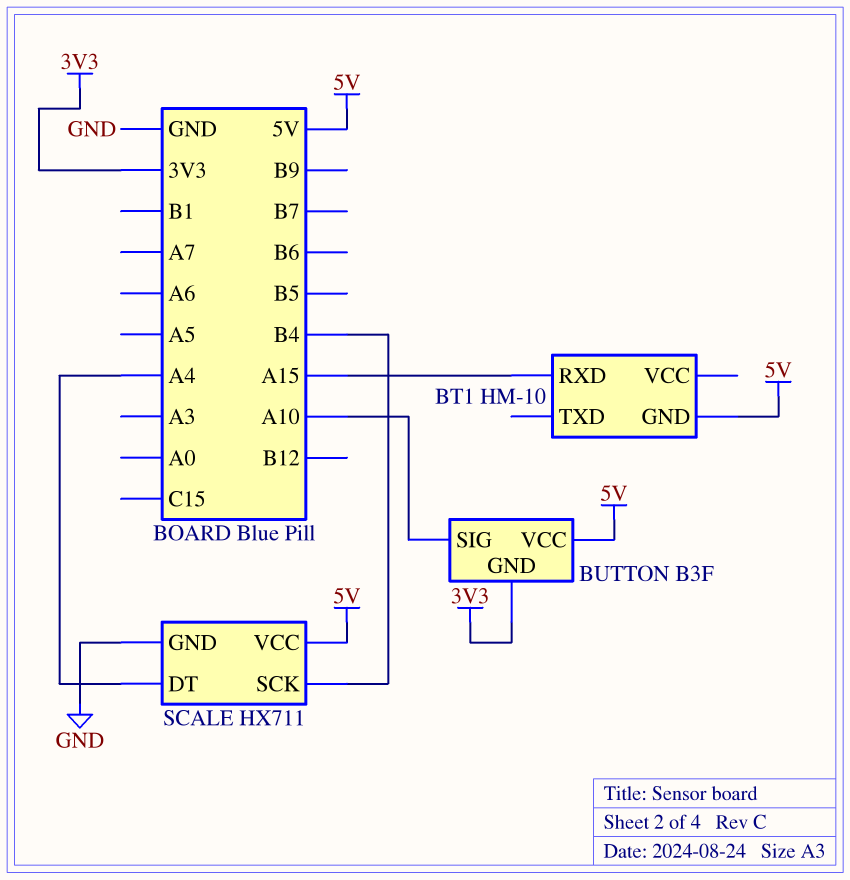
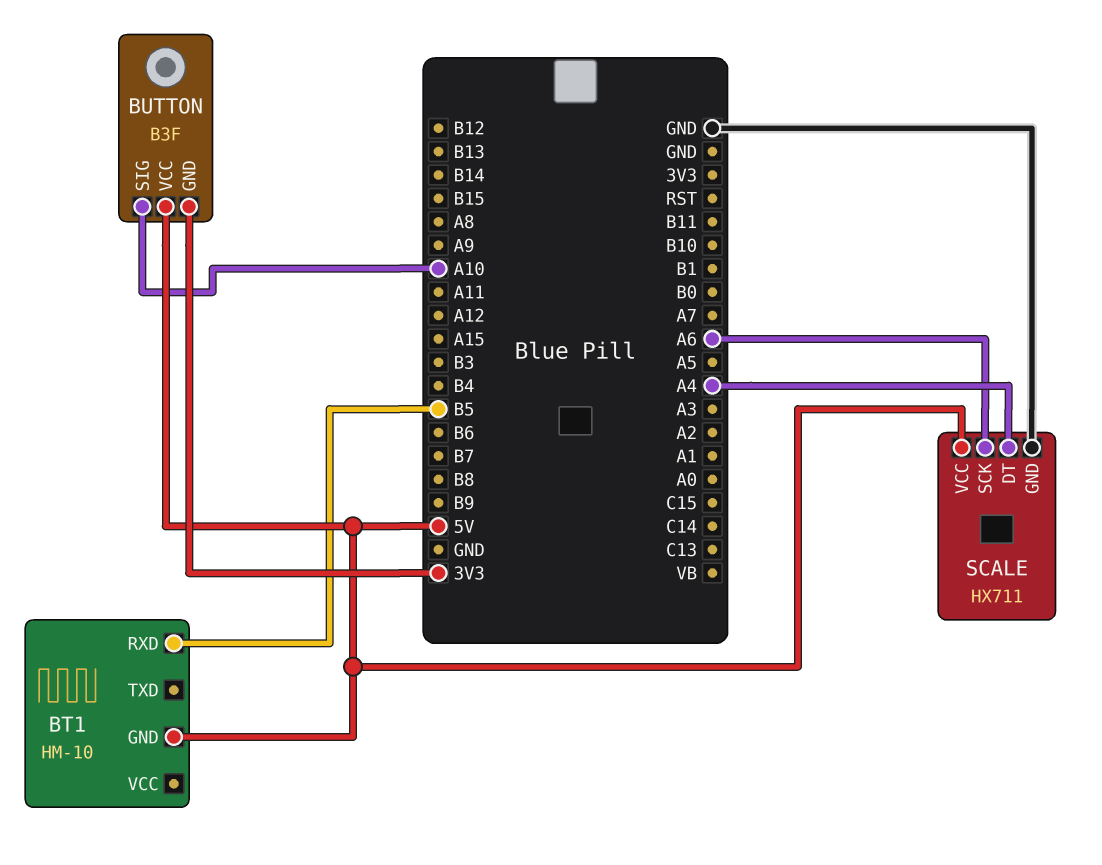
BT1 pin RXD: A15 -> B5
SCALE pin SCK: B4 -> A6

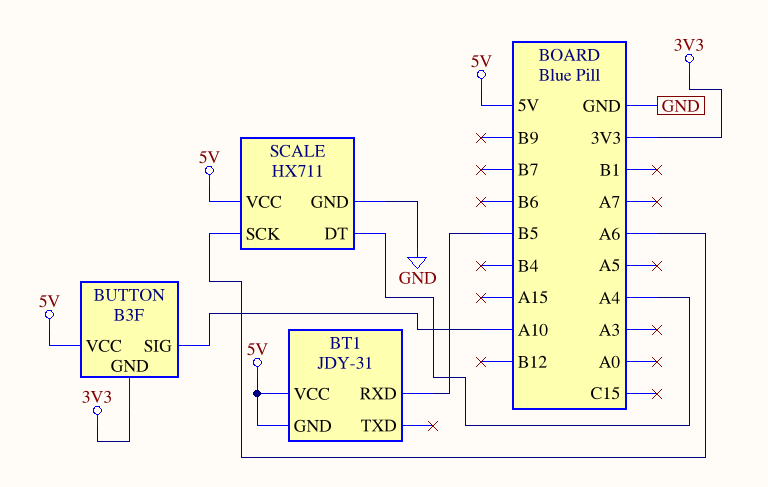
BT1: HM-10 -> JDY-31
BT1 pin VCC: none -> 5V

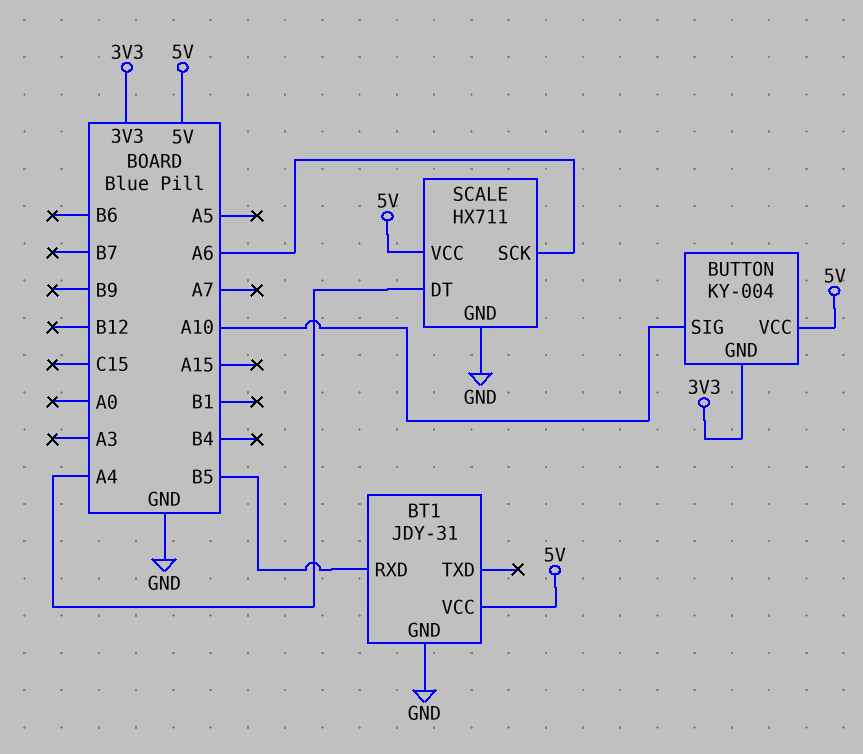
BT1 pin GND: 5V -> GND
BUTTON: B3F -> KY-004

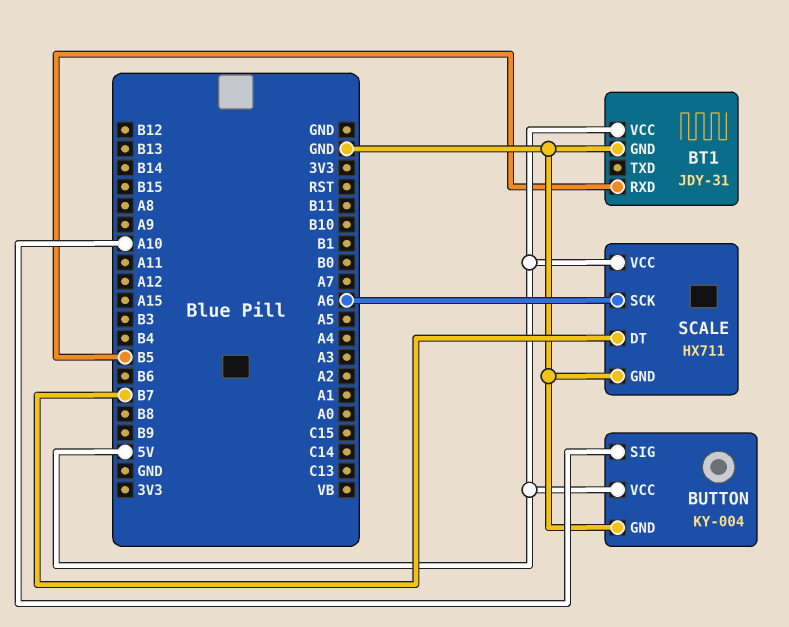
BUTTON pin GND: 3V3 -> GND
SCALE pin DT: A4 -> B7

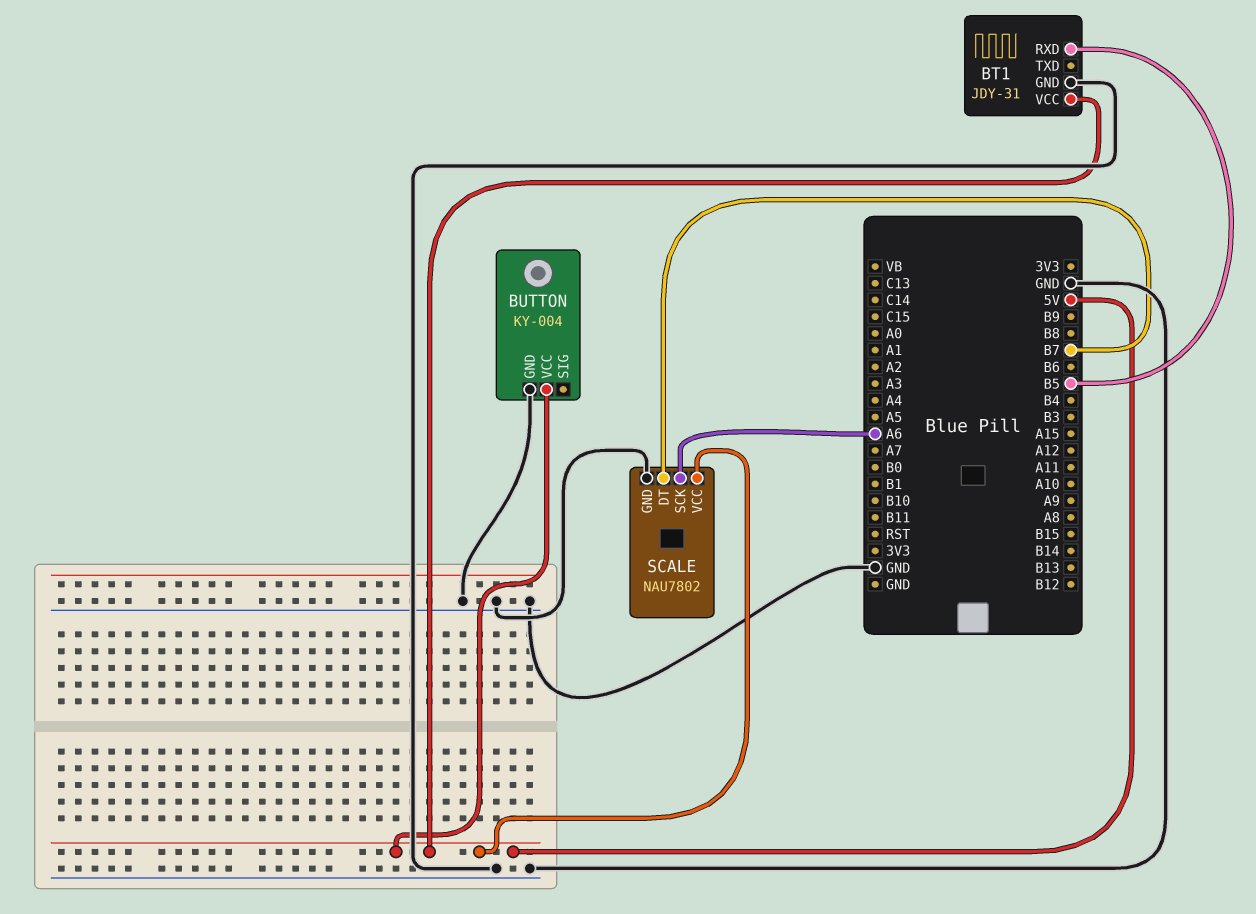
BUTTON pin SIG: A10 -> none
SCALE: HX711 -> NAU7802

